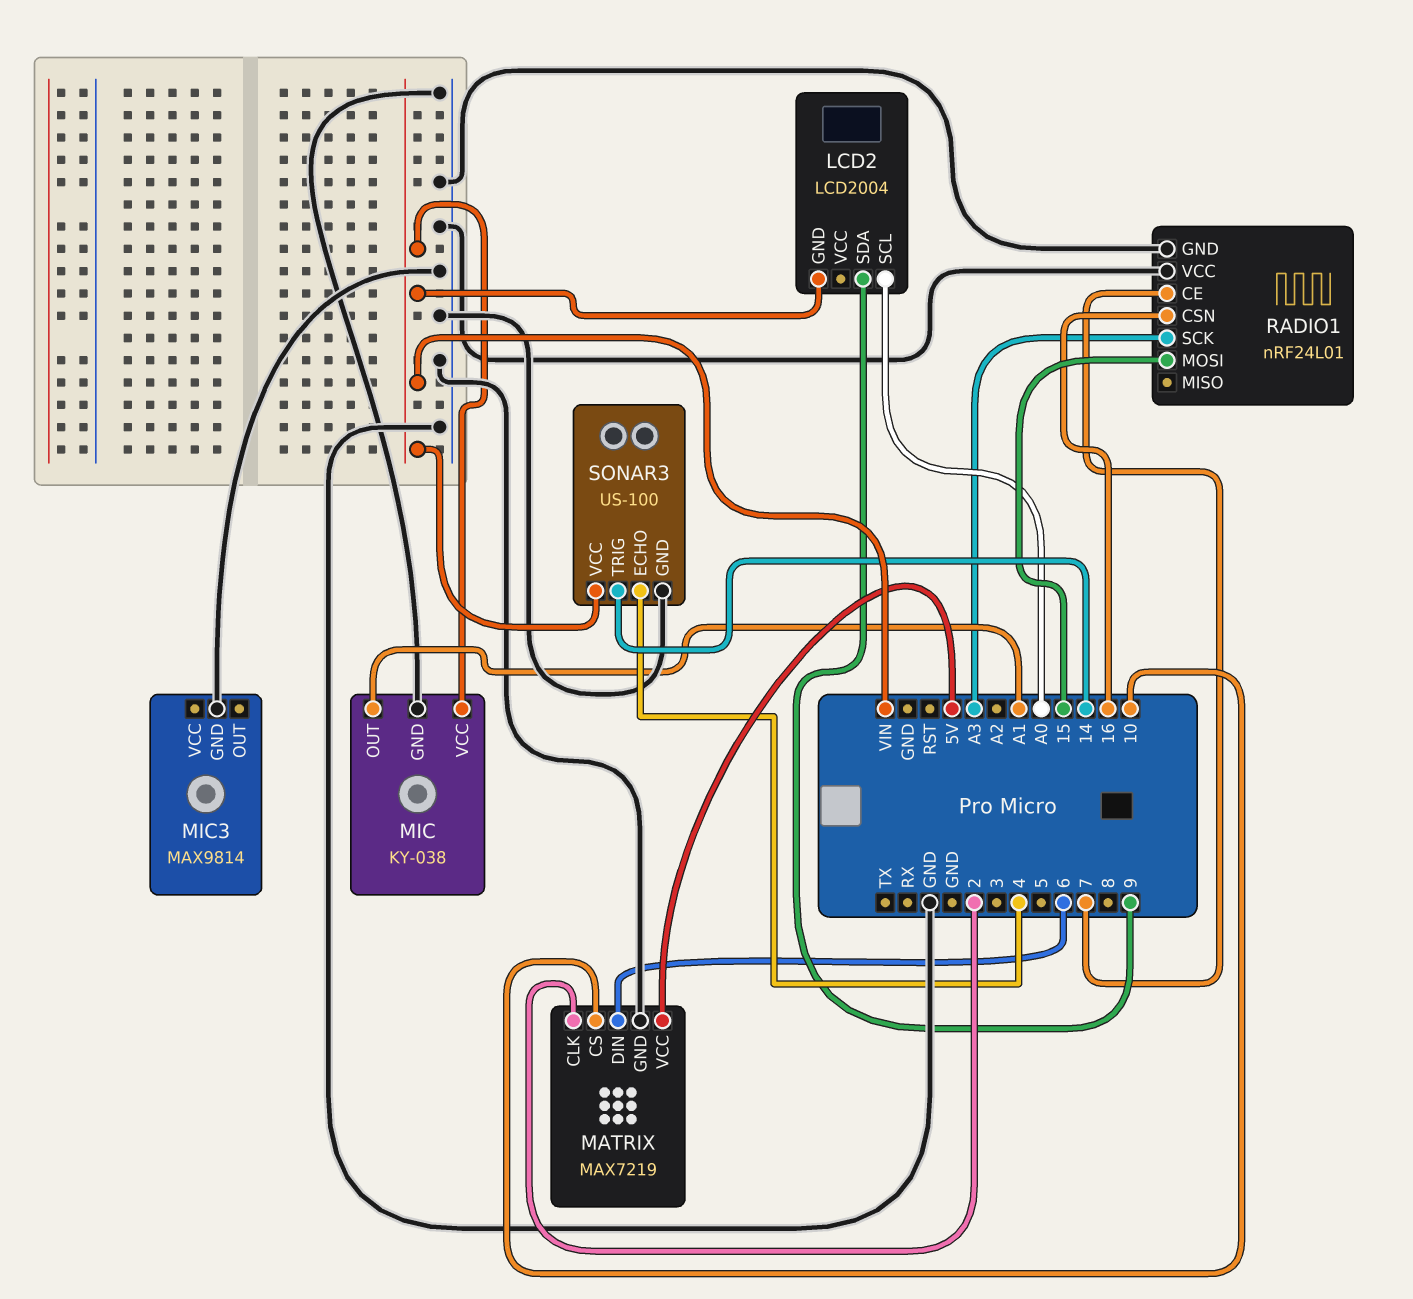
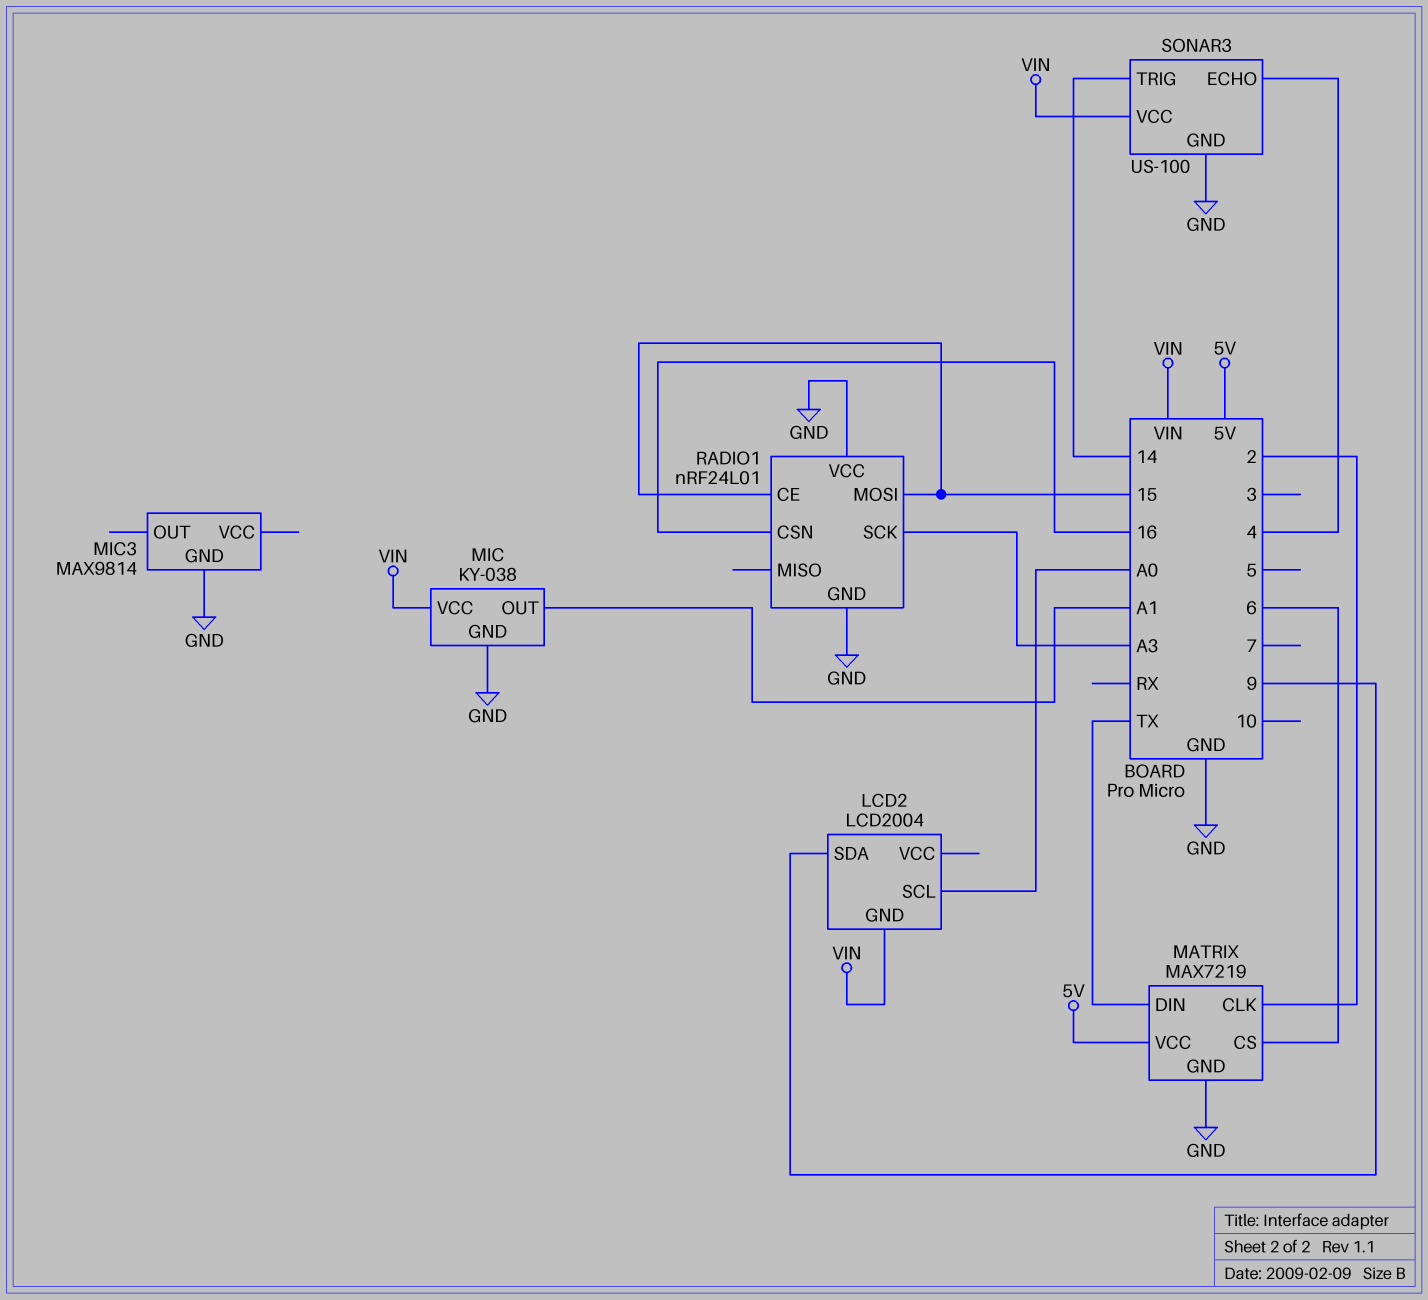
MATRIX pin CS: 10 -> 6
MATRIX pin DIN: 6 -> TX
RADIO1 pin CE: 7 -> 15

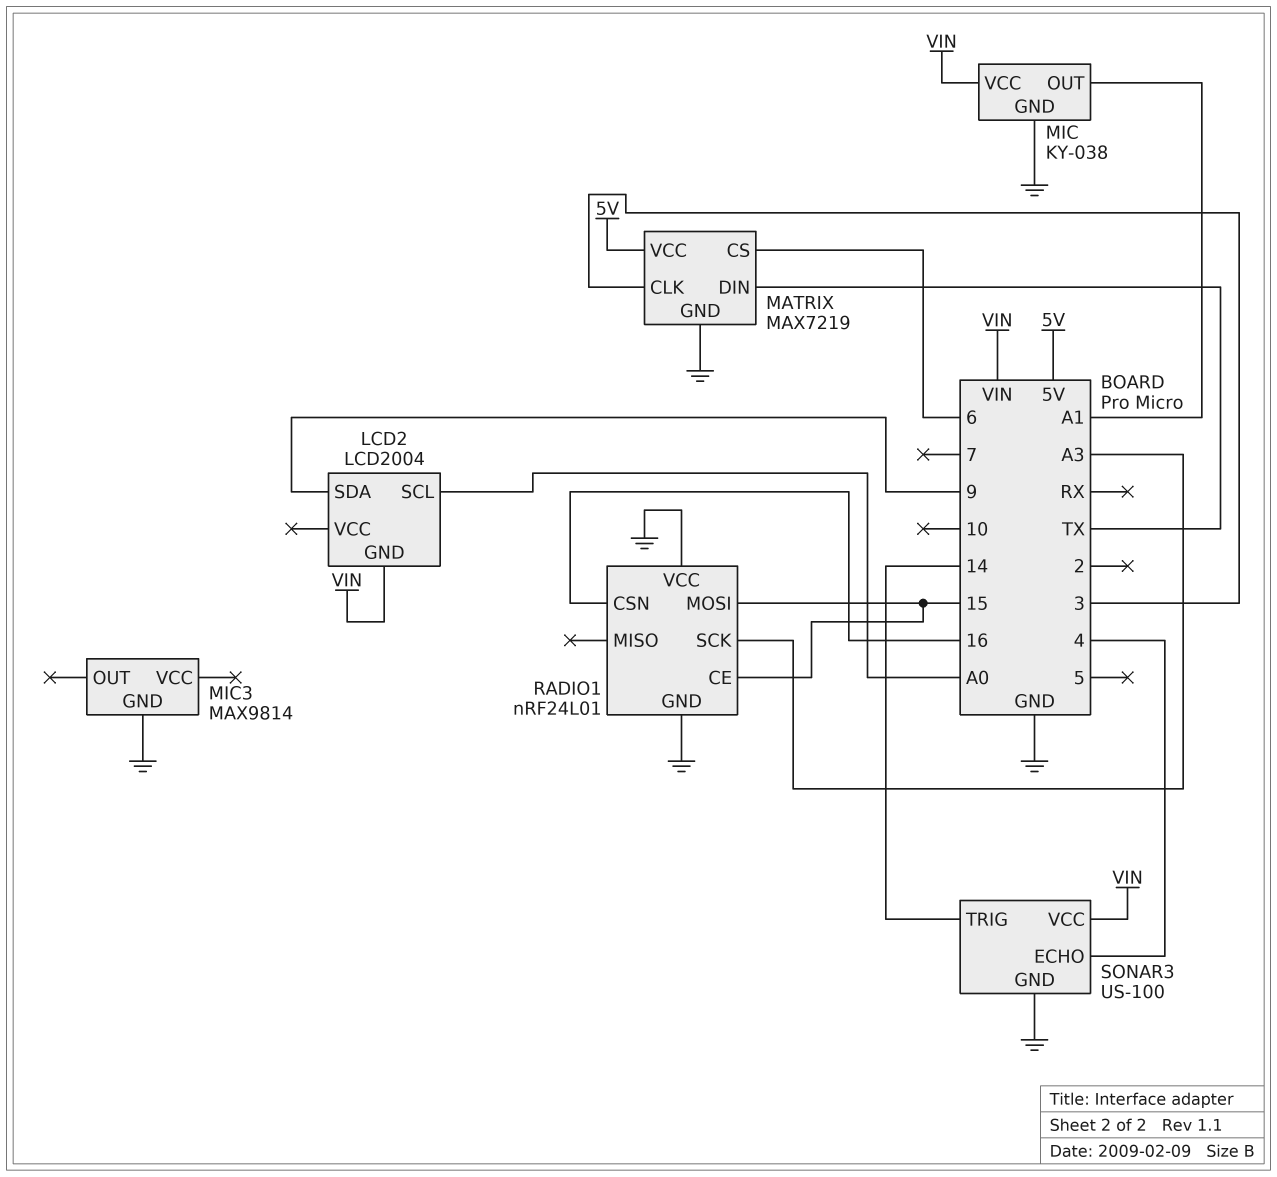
MATRIX pin CLK: 2 -> 3

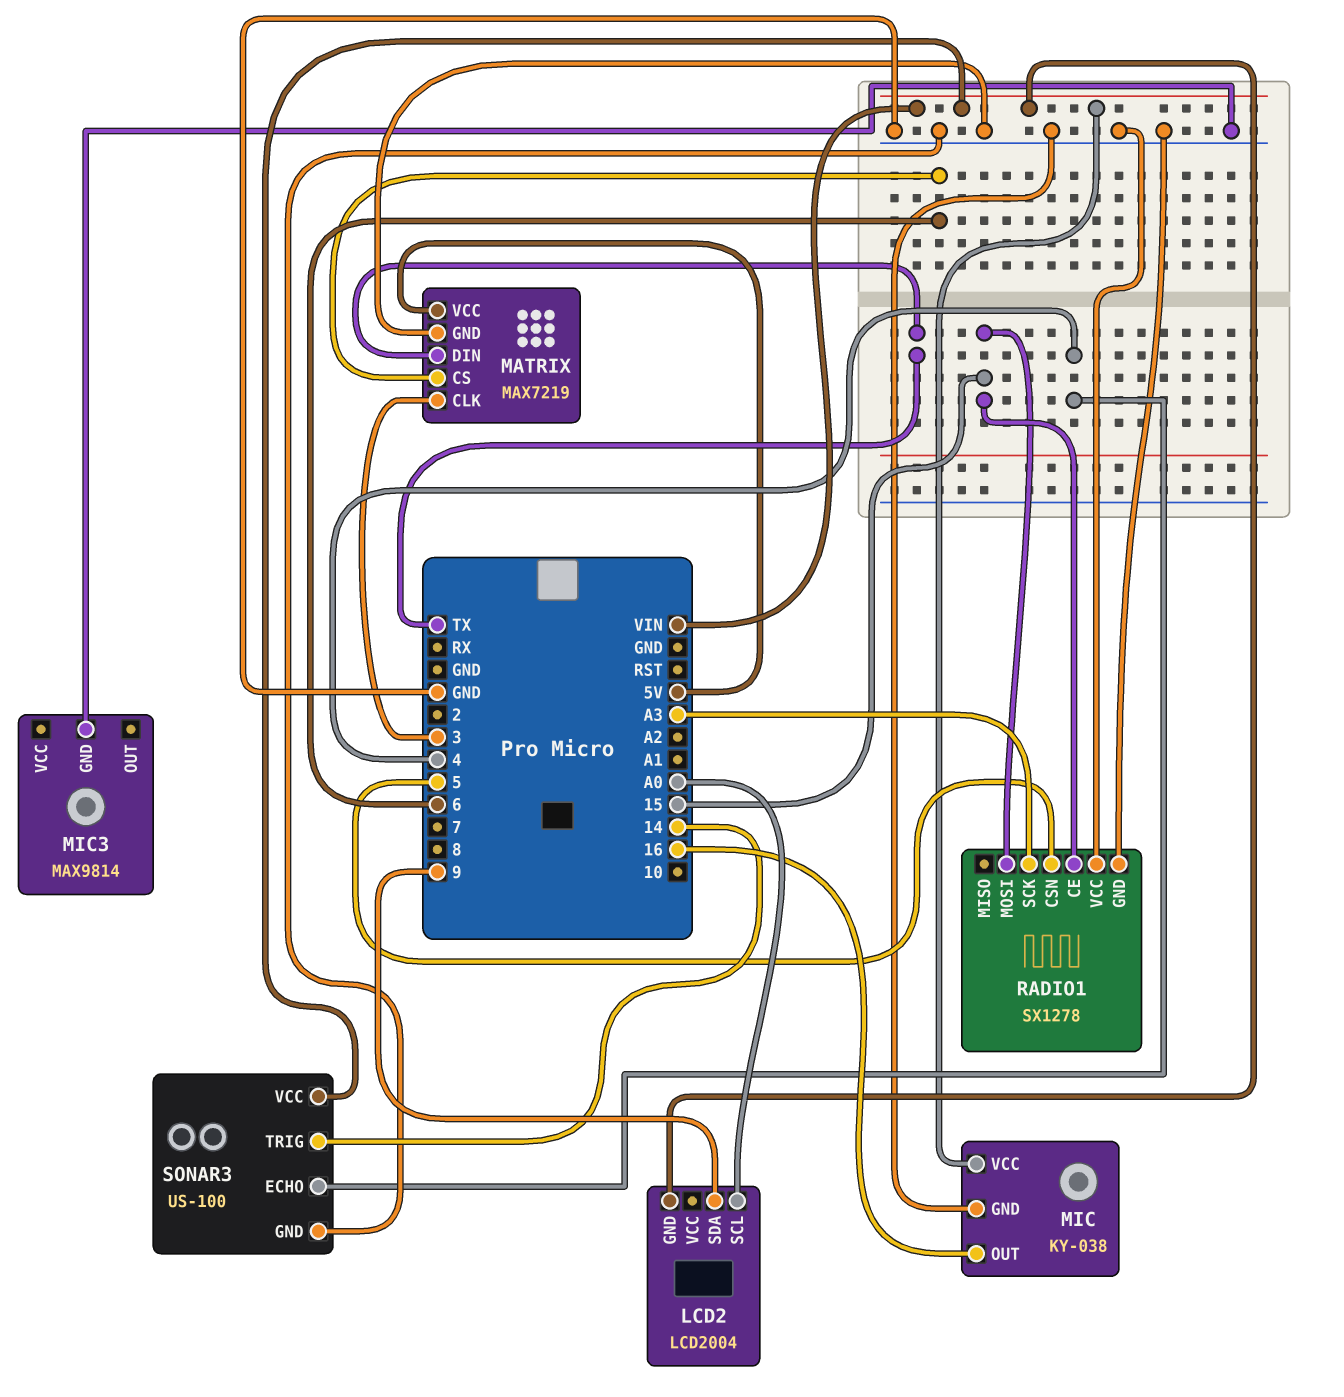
MIC pin OUT: A1 -> 16
RADIO1: nRF24L01 -> SX1278
RADIO1 pin CSN: 16 -> 5

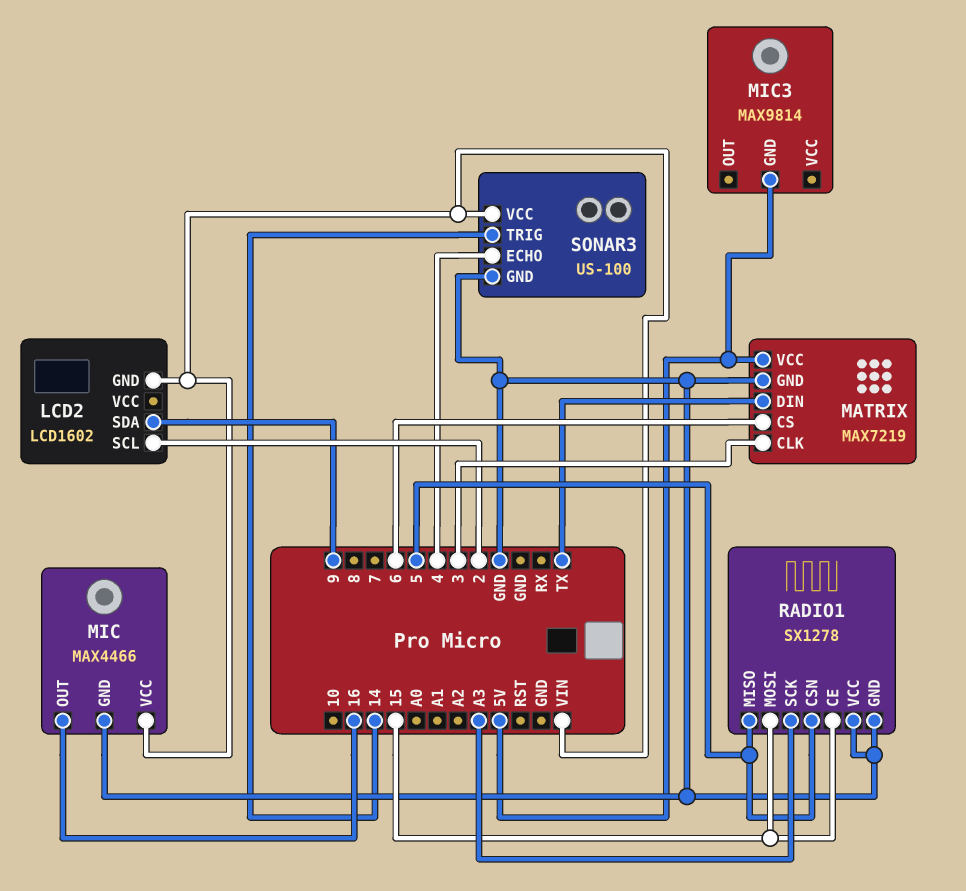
LCD2: LCD2004 -> LCD1602
LCD2 pin SCL: A0 -> 2
MIC: KY-038 -> MAX4466
MIC3 pin GND: GND -> 5V
RADIO1 pin MISO: none -> 5

